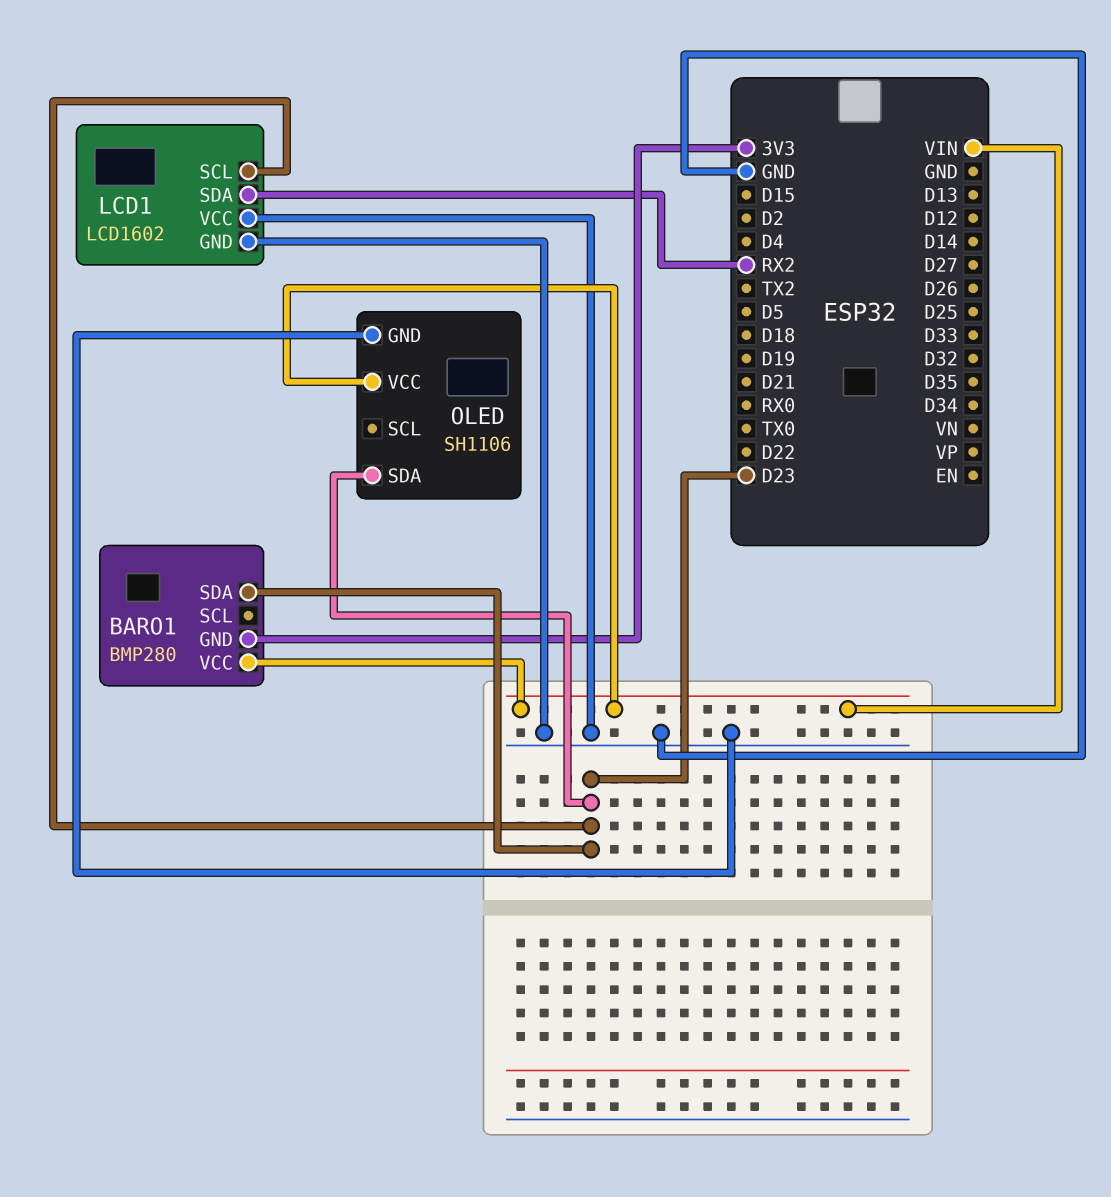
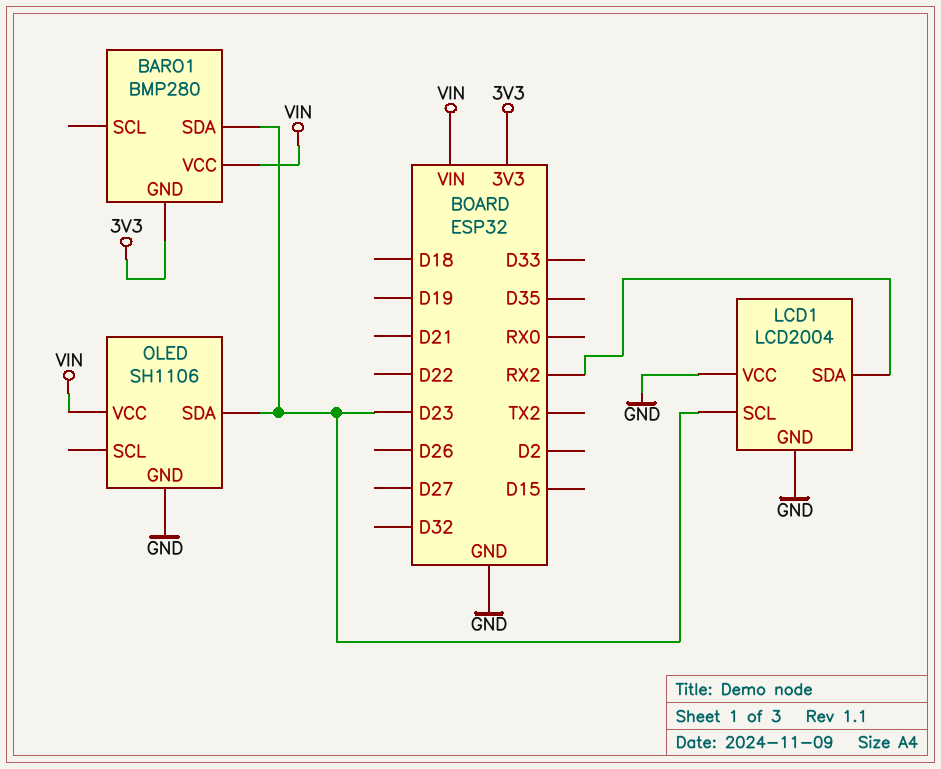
LCD1: LCD1602 -> LCD2004

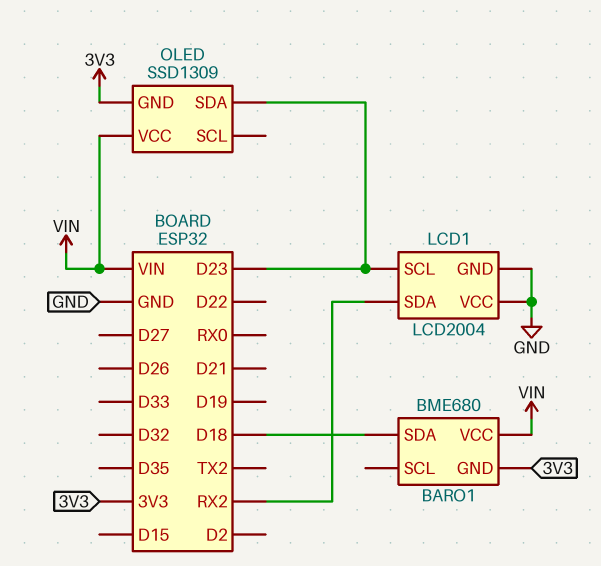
BARO1: BMP280 -> BME680
BARO1 pin SDA: D23 -> D18
OLED: SH1106 -> SSD1309
OLED pin GND: GND -> 3V3

